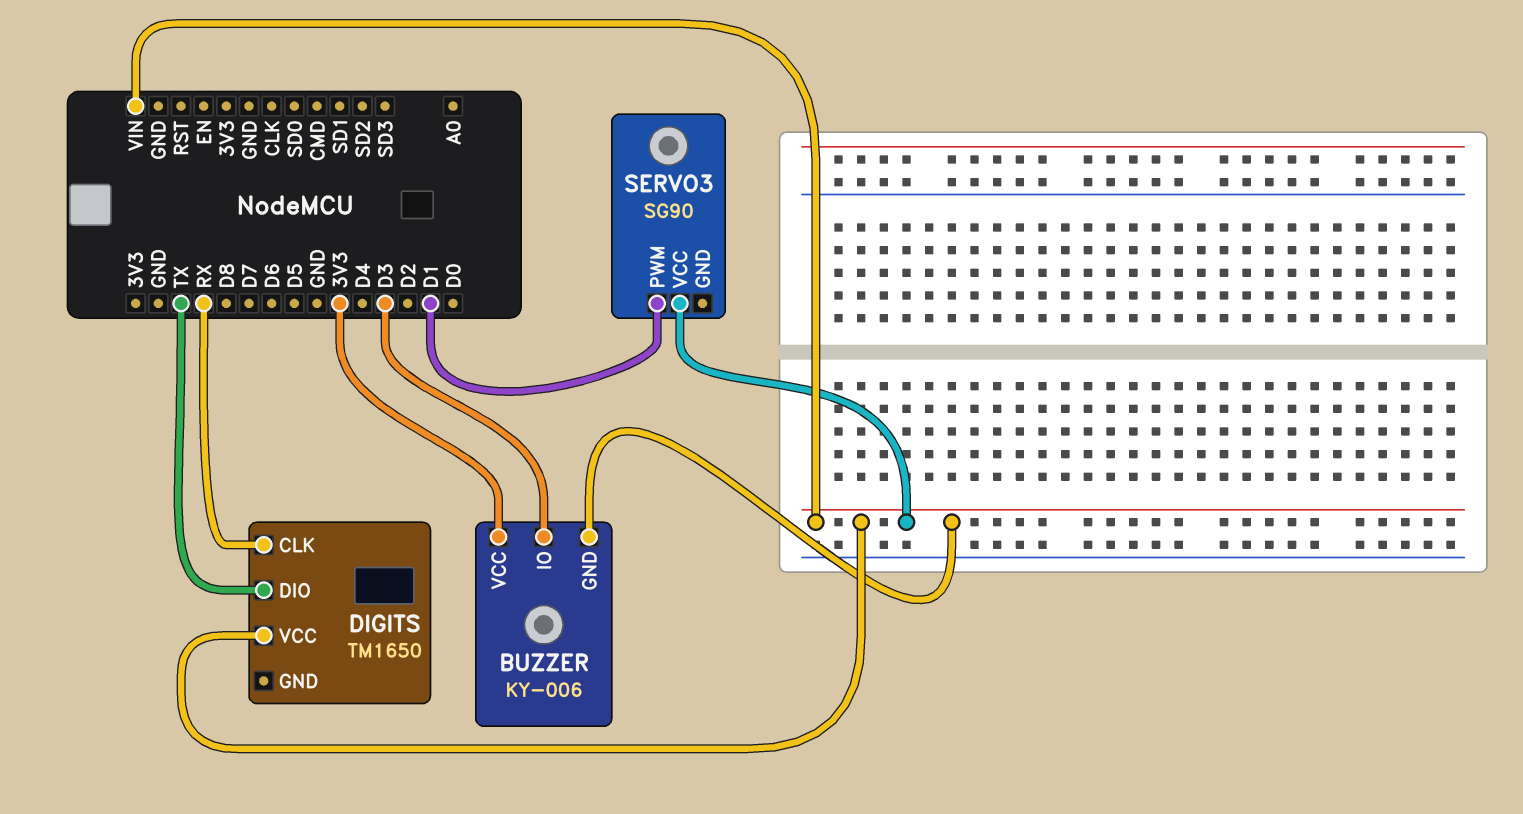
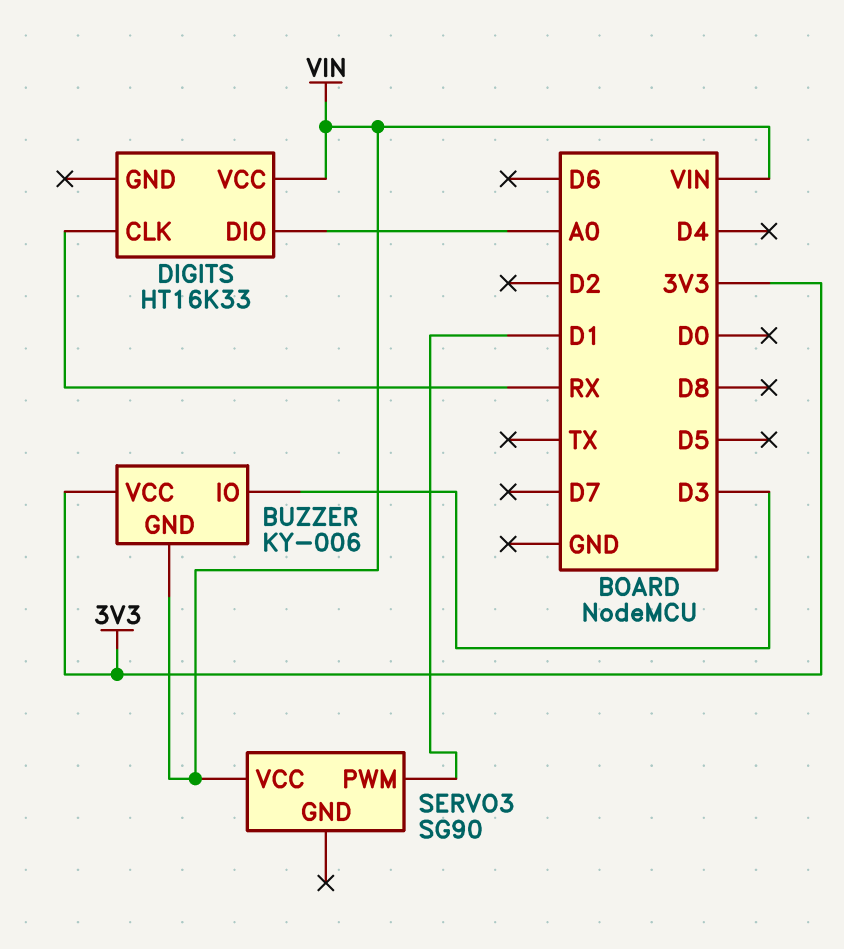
DIGITS: TM1650 -> HT16K33
DIGITS pin DIO: TX -> A0

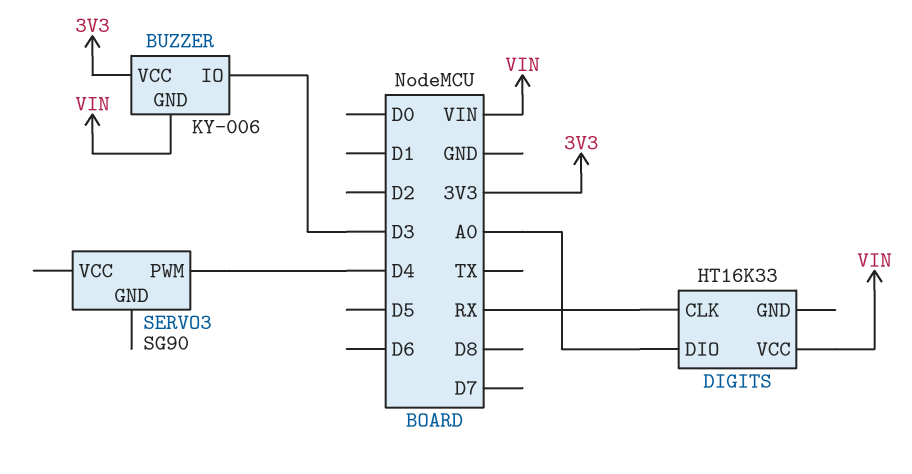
SERVO3 pin PWM: D1 -> D4
SERVO3 pin VCC: VIN -> none

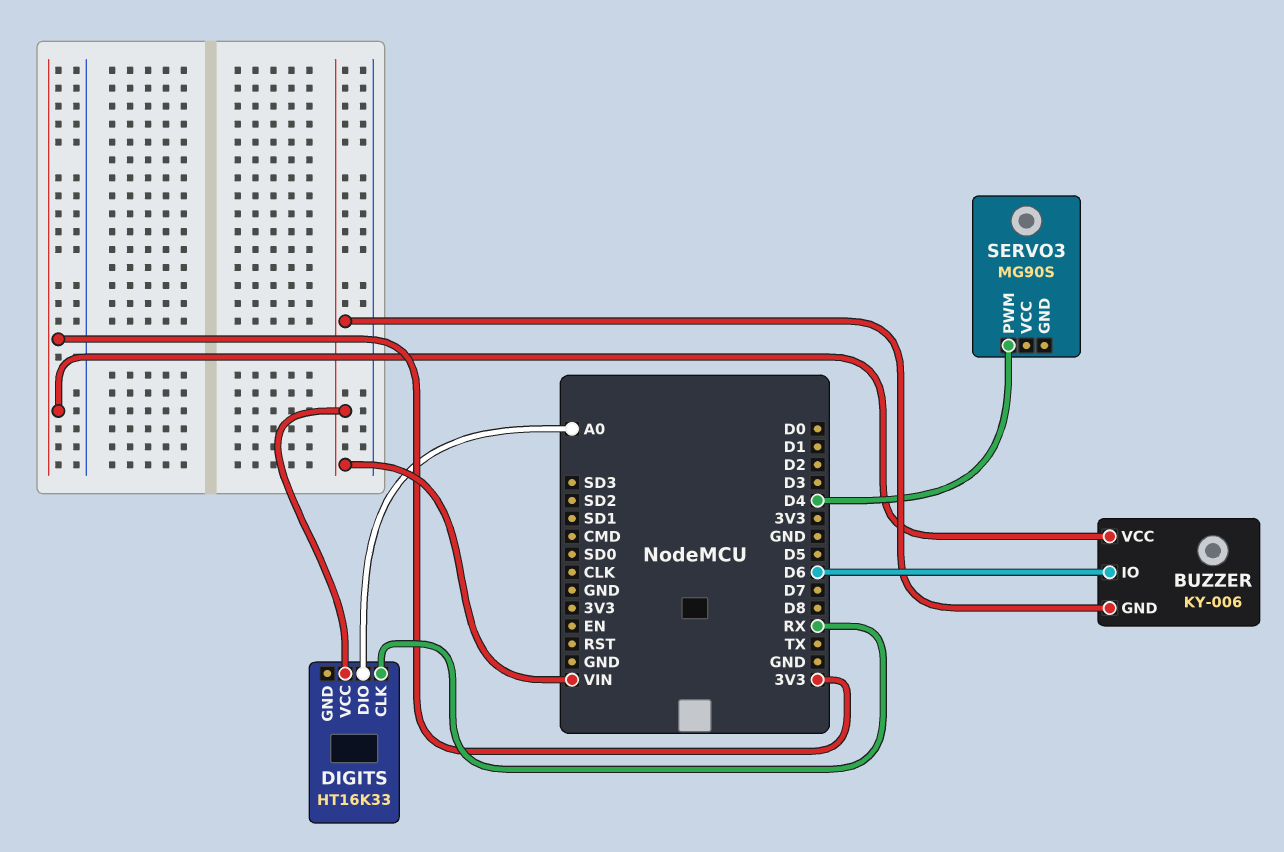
BUZZER pin IO: D3 -> D6
SERVO3: SG90 -> MG90S

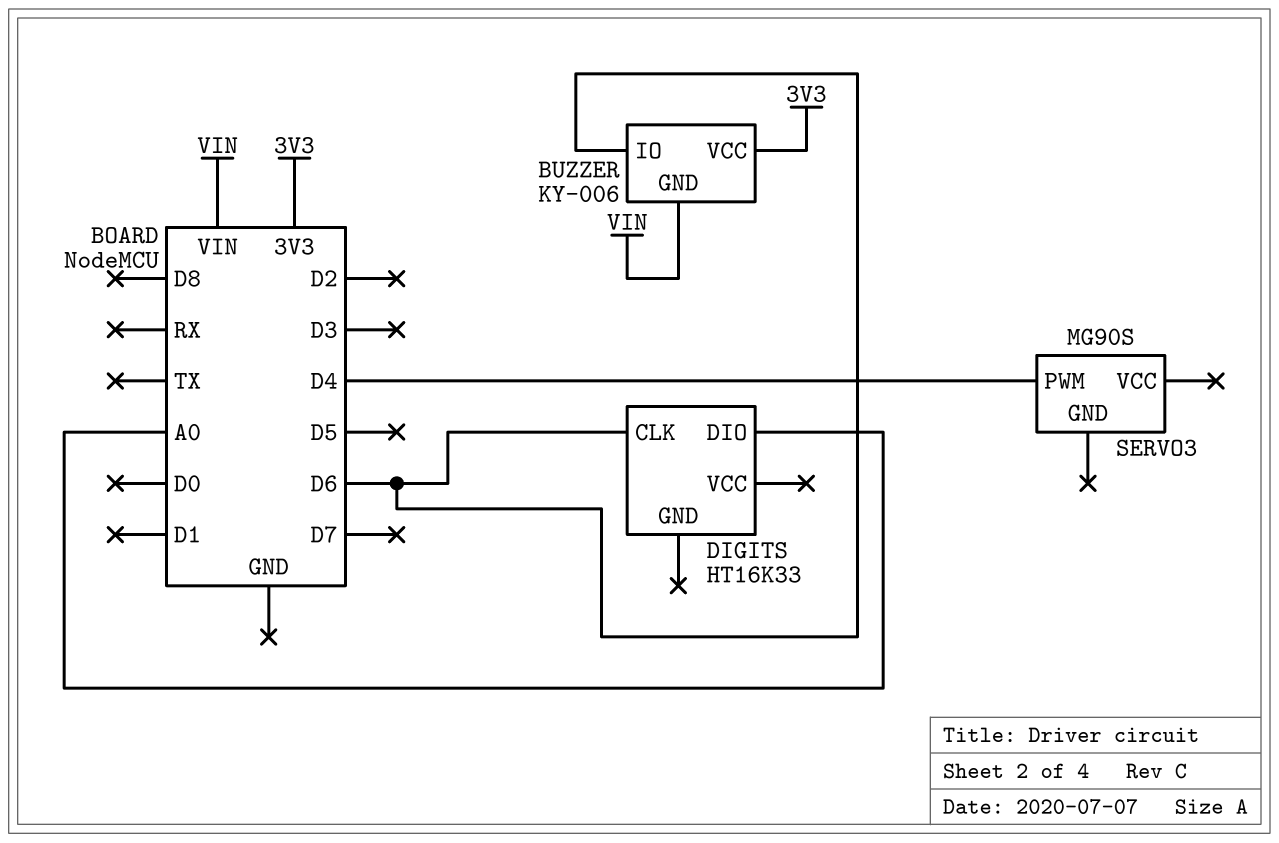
DIGITS pin CLK: RX -> D6
DIGITS pin VCC: VIN -> none

